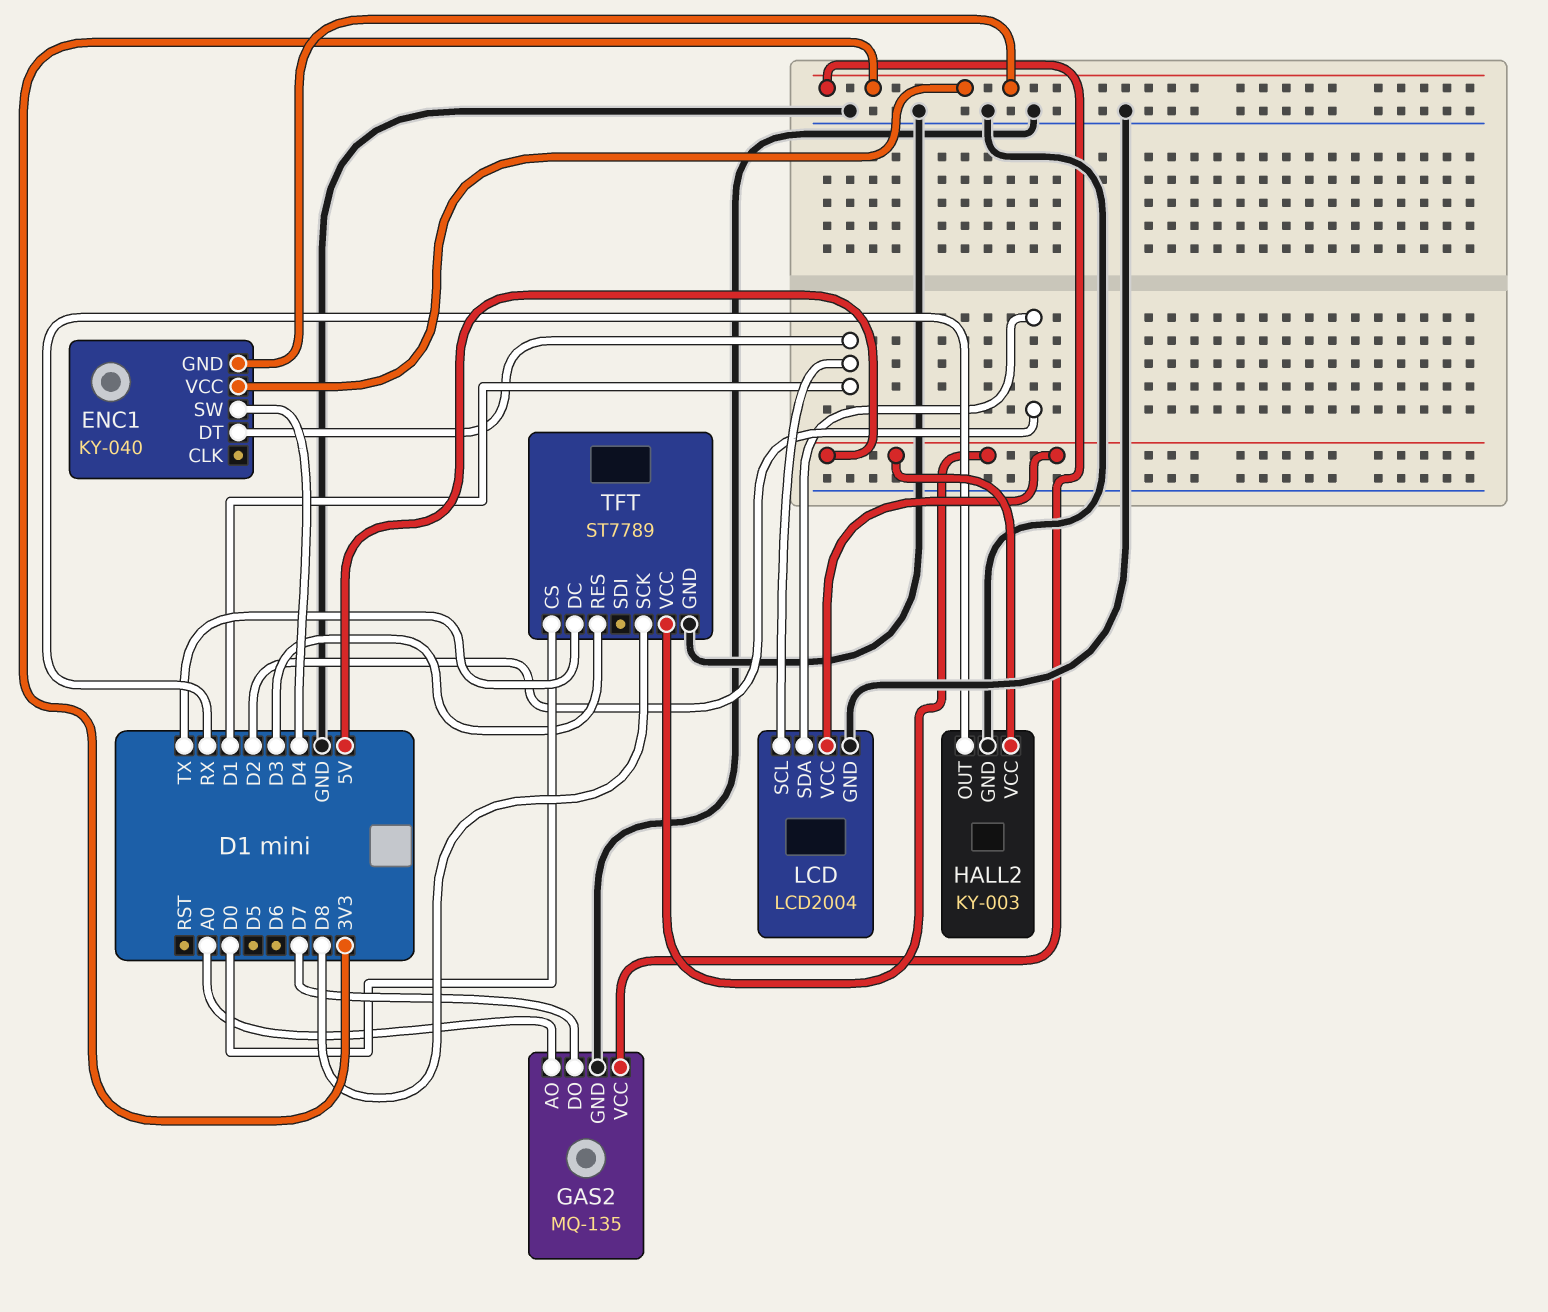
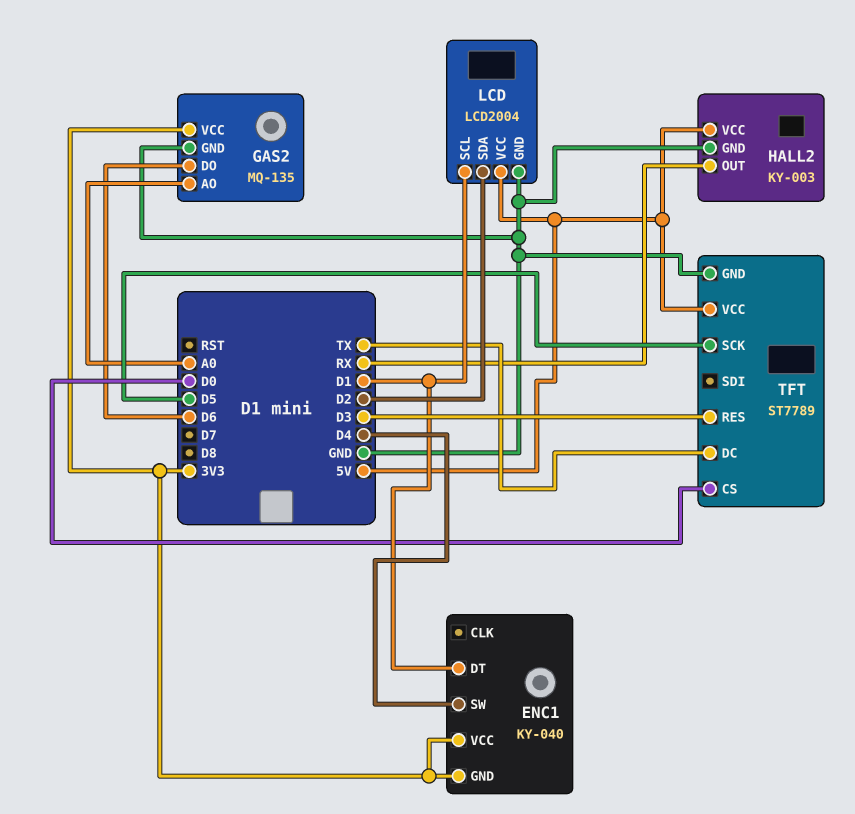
GAS2 pin DO: D7 -> D6
TFT pin SCK: D8 -> D5

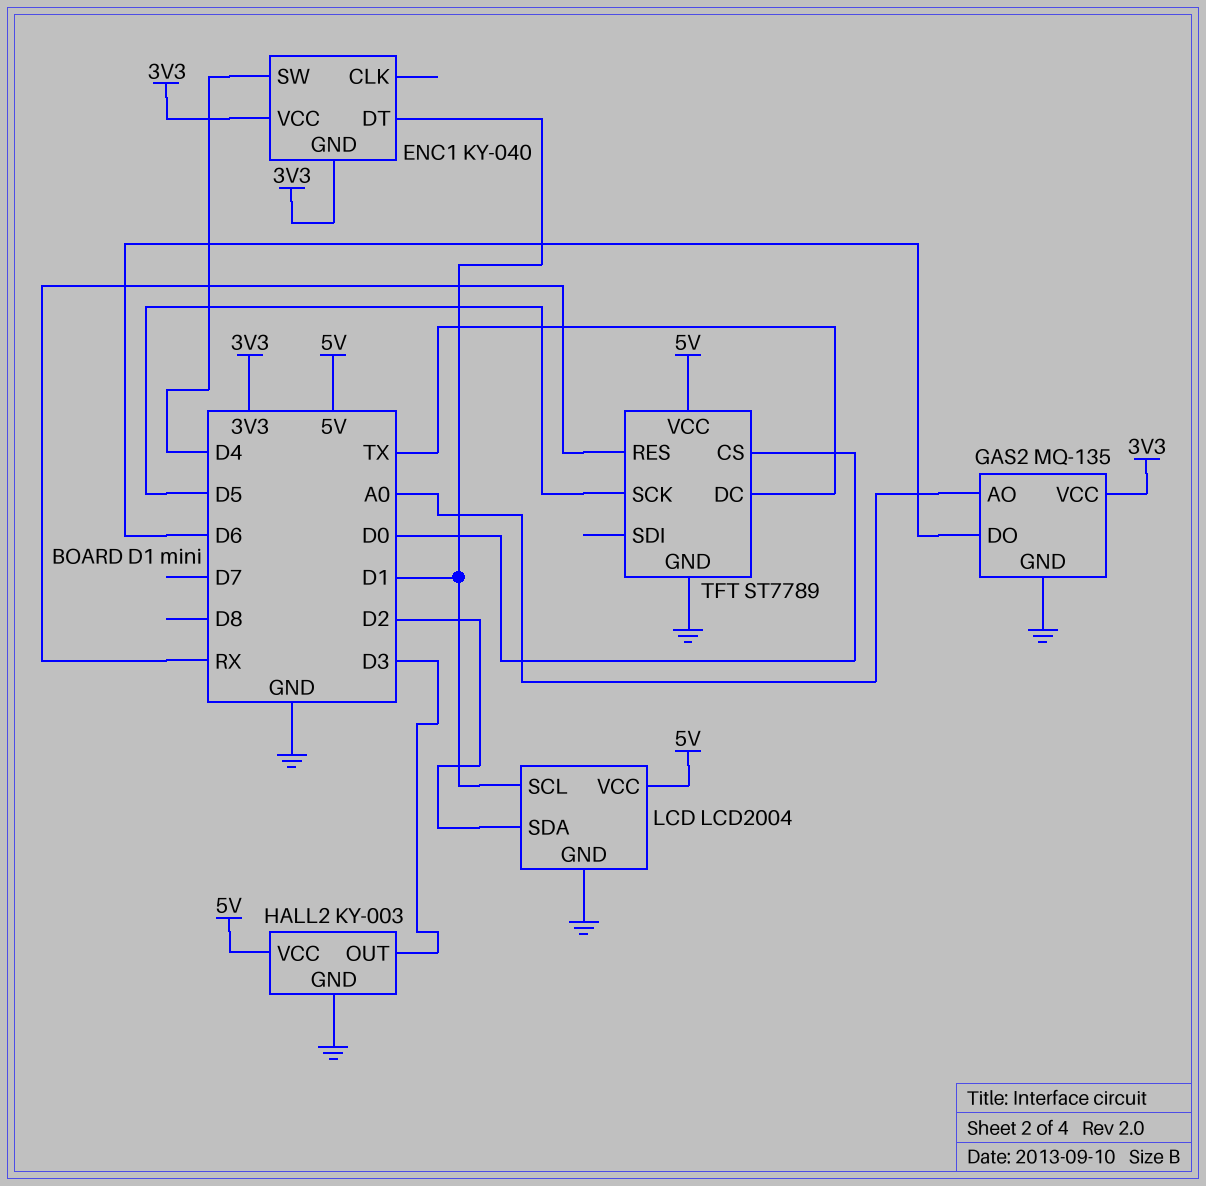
HALL2 pin OUT: RX -> D3
TFT pin RES: D3 -> RX

